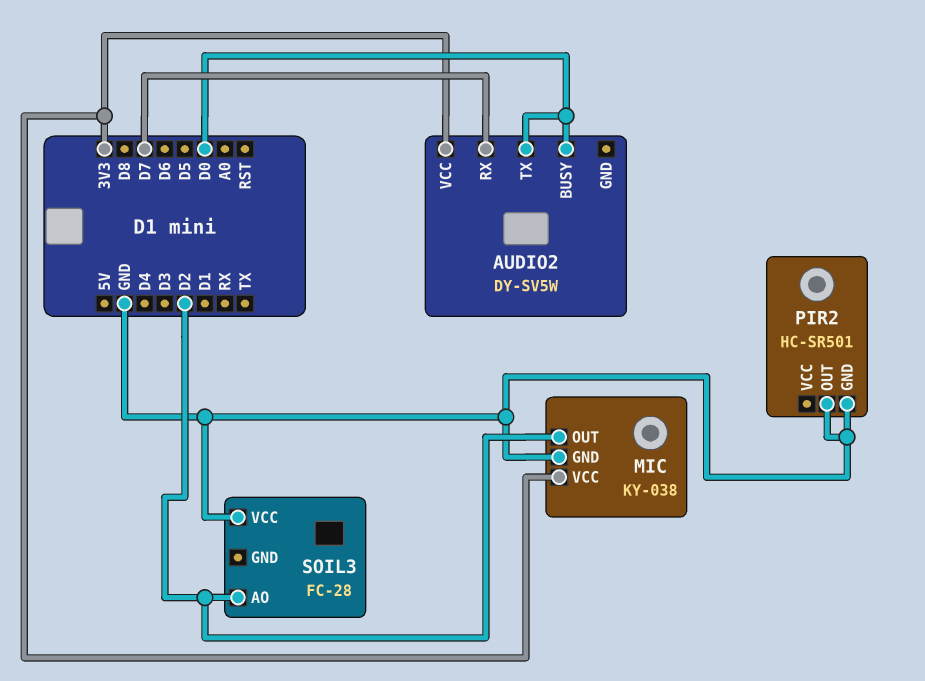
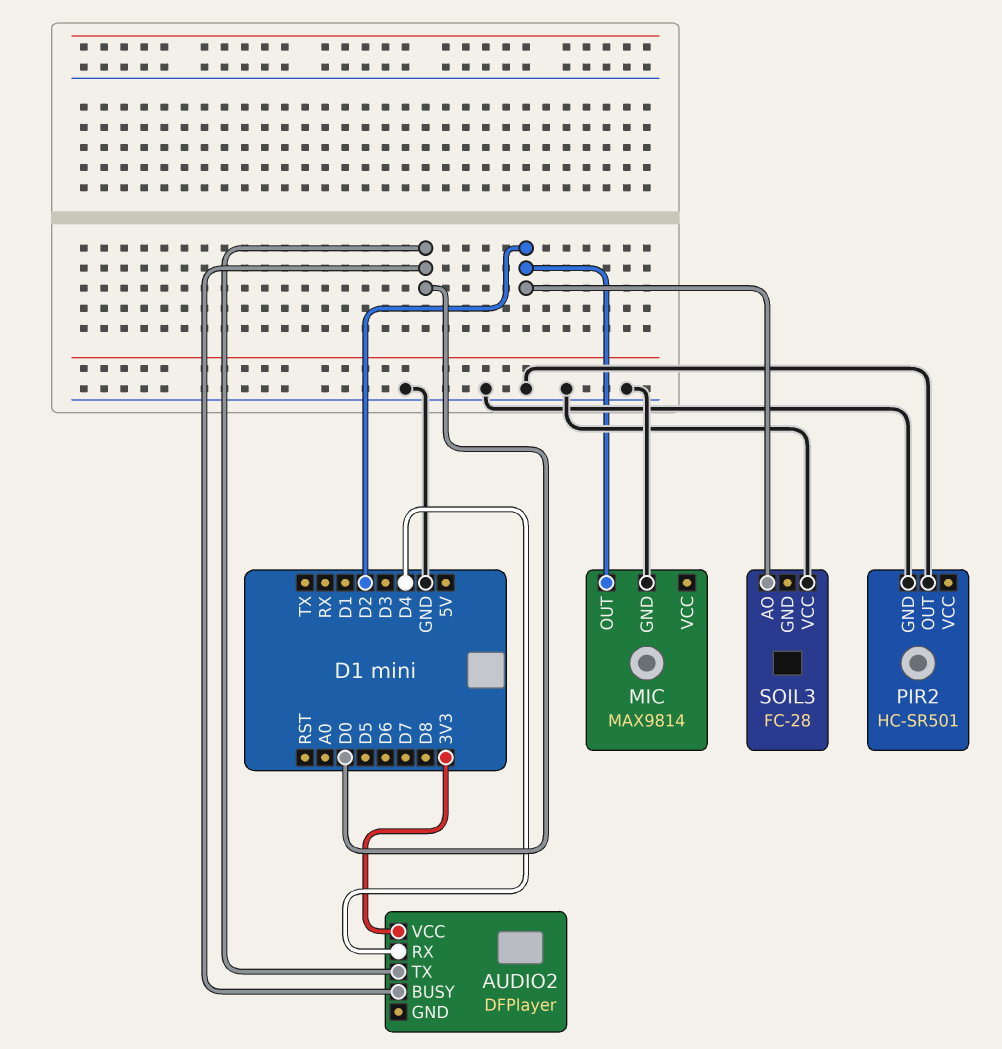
AUDIO2: DY-SV5W -> DFPlayer
AUDIO2 pin RX: D7 -> D4
MIC: KY-038 -> MAX9814
MIC pin VCC: 3V3 -> none

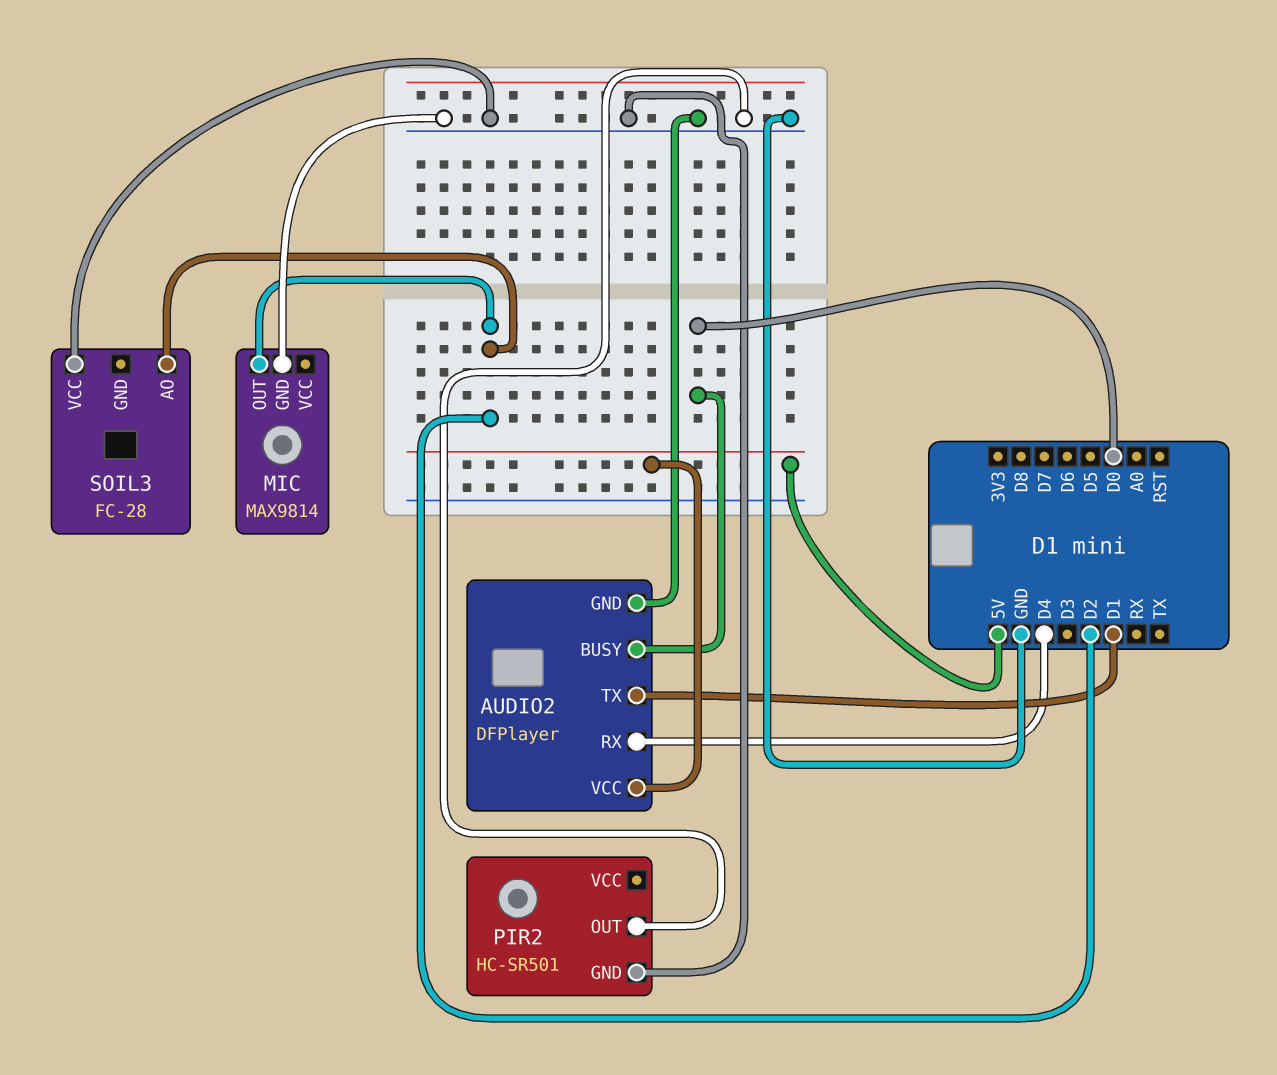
AUDIO2 pin GND: none -> GND
AUDIO2 pin TX: D0 -> D1
AUDIO2 pin VCC: 3V3 -> 5V

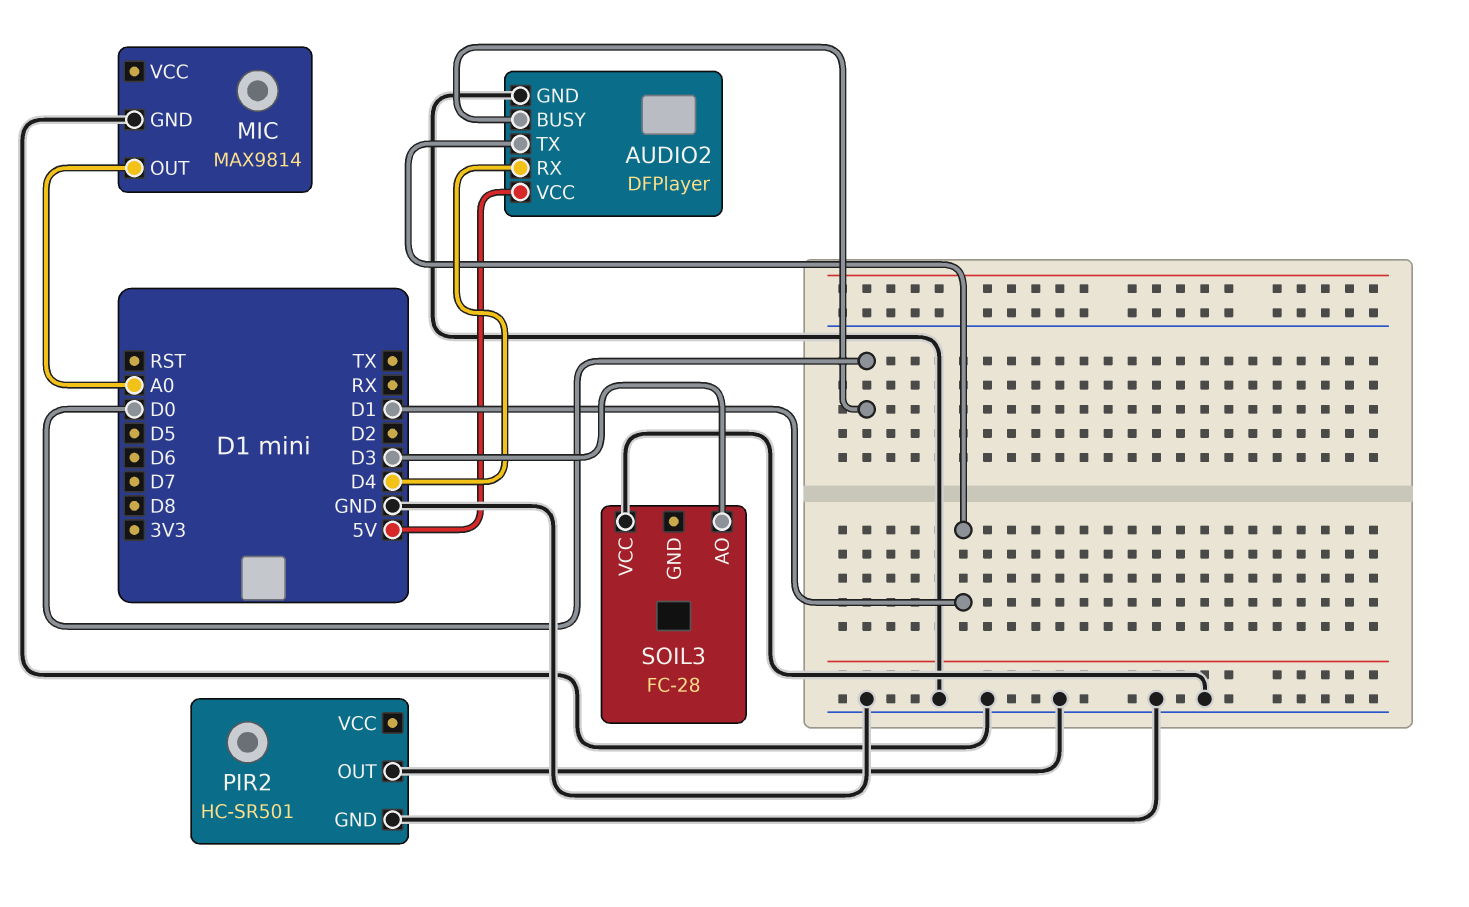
MIC pin OUT: D2 -> A0
SOIL3 pin AO: D2 -> D3

